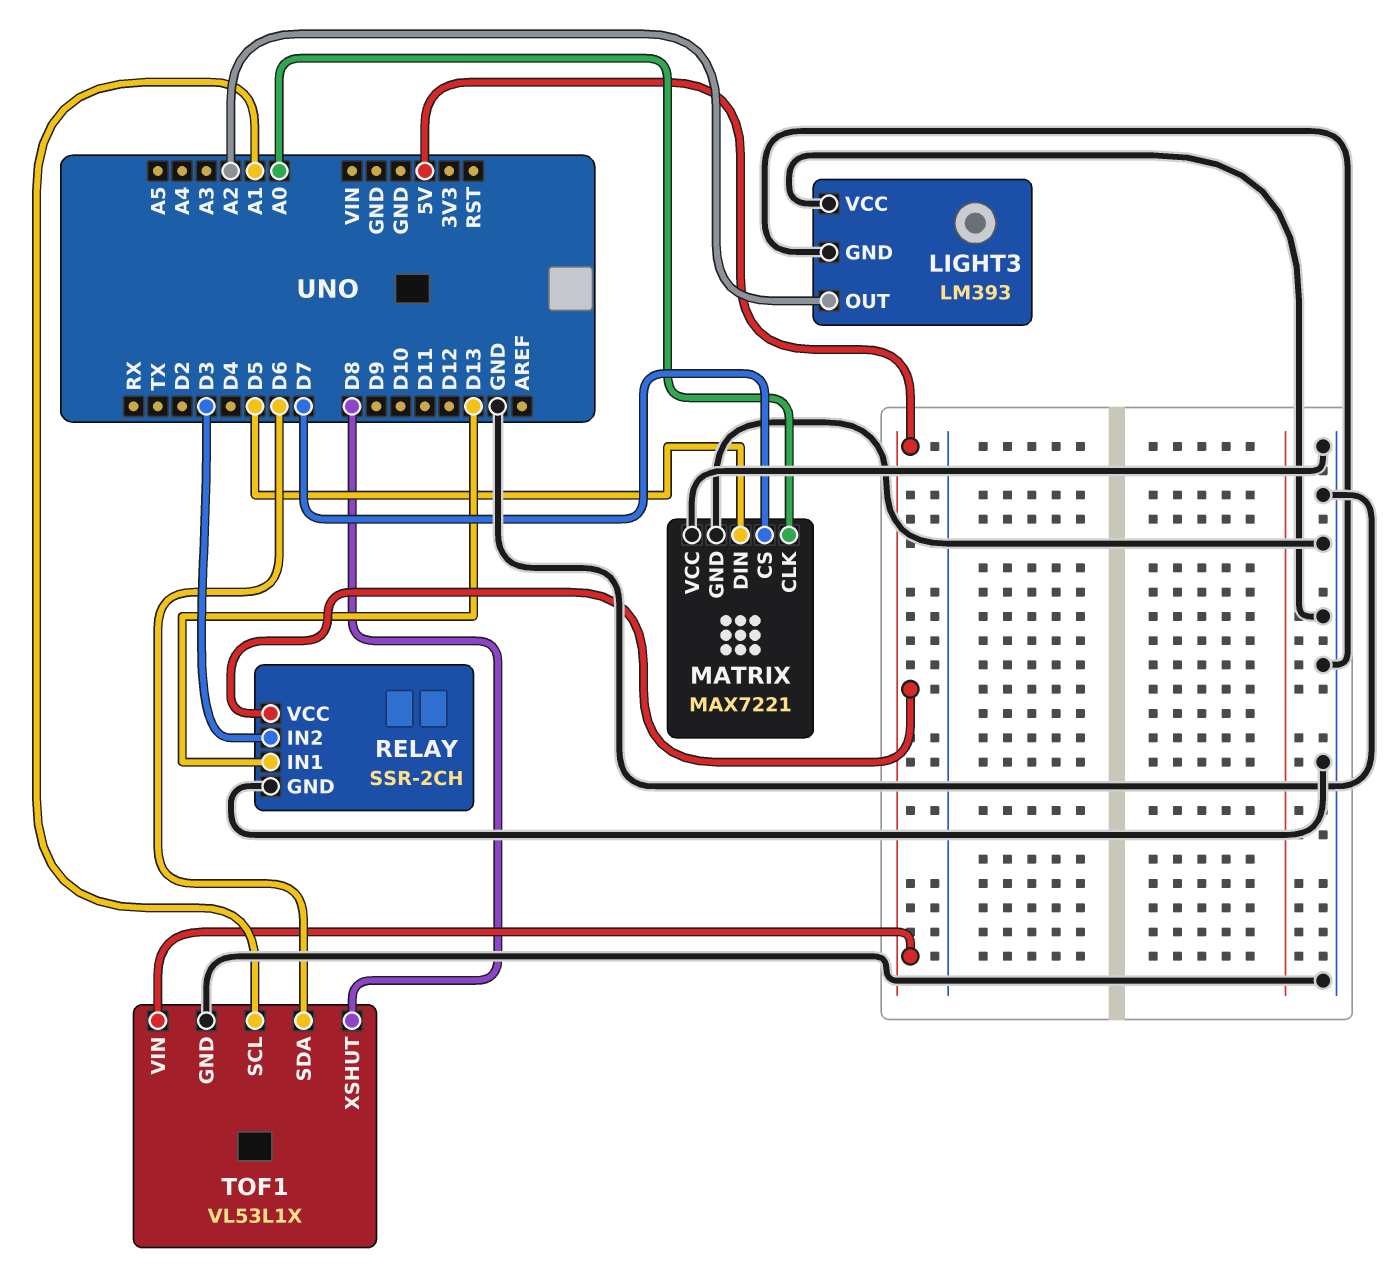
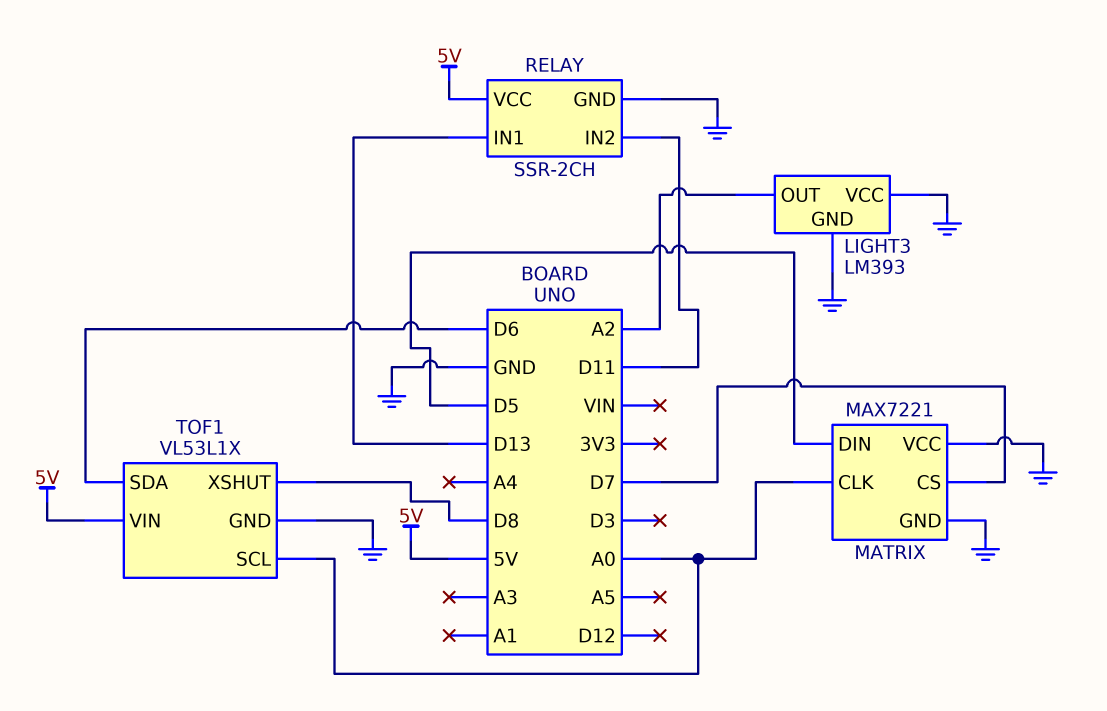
RELAY pin IN2: D3 -> D11
TOF1 pin SCL: A1 -> A0

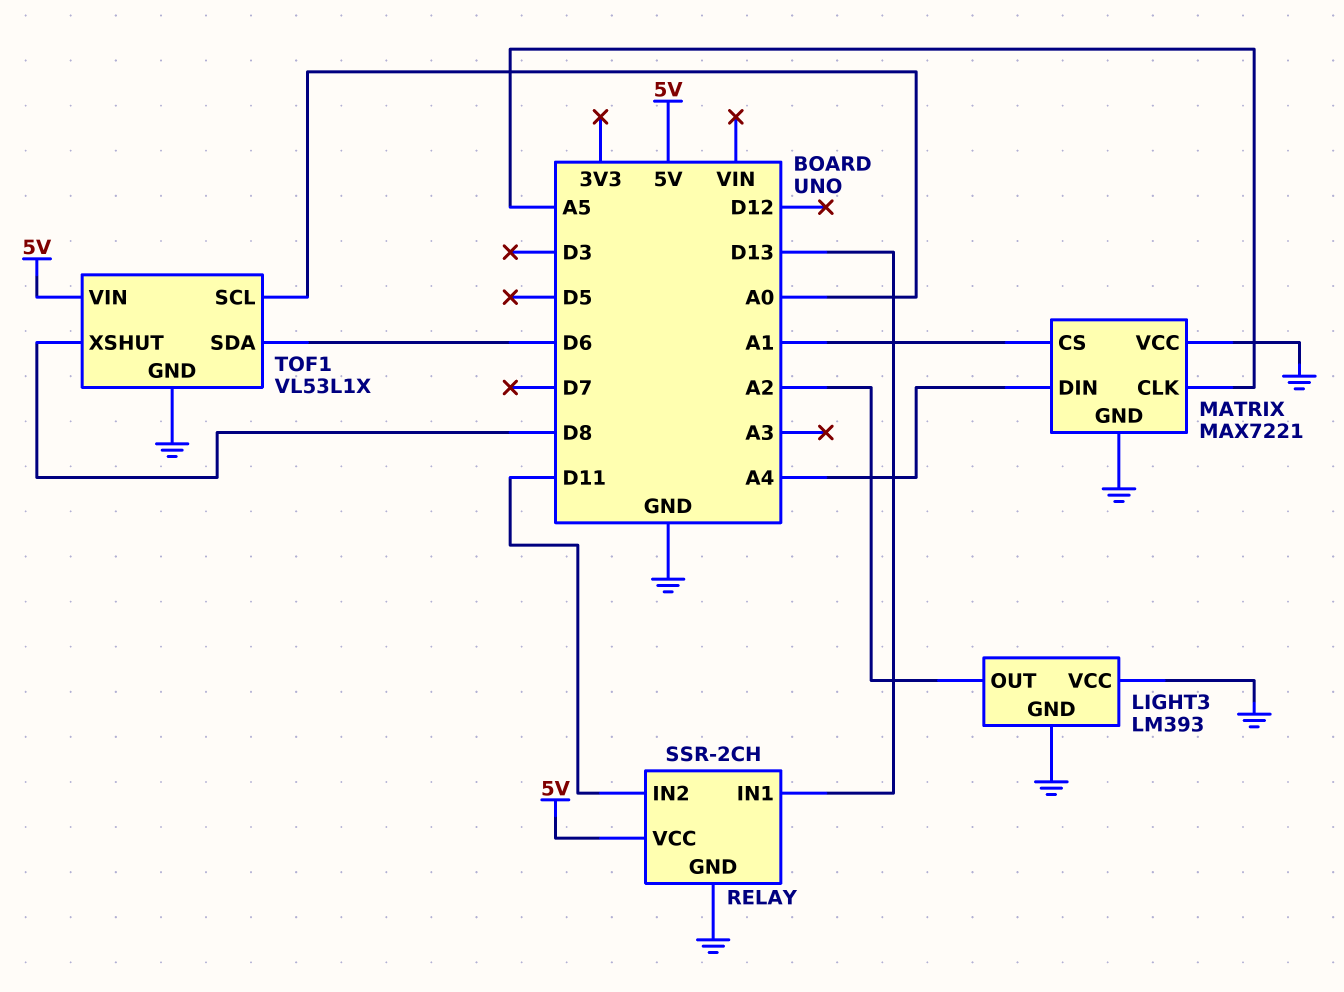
MATRIX pin CLK: A0 -> A5
MATRIX pin CS: D7 -> A1
MATRIX pin DIN: D5 -> A4

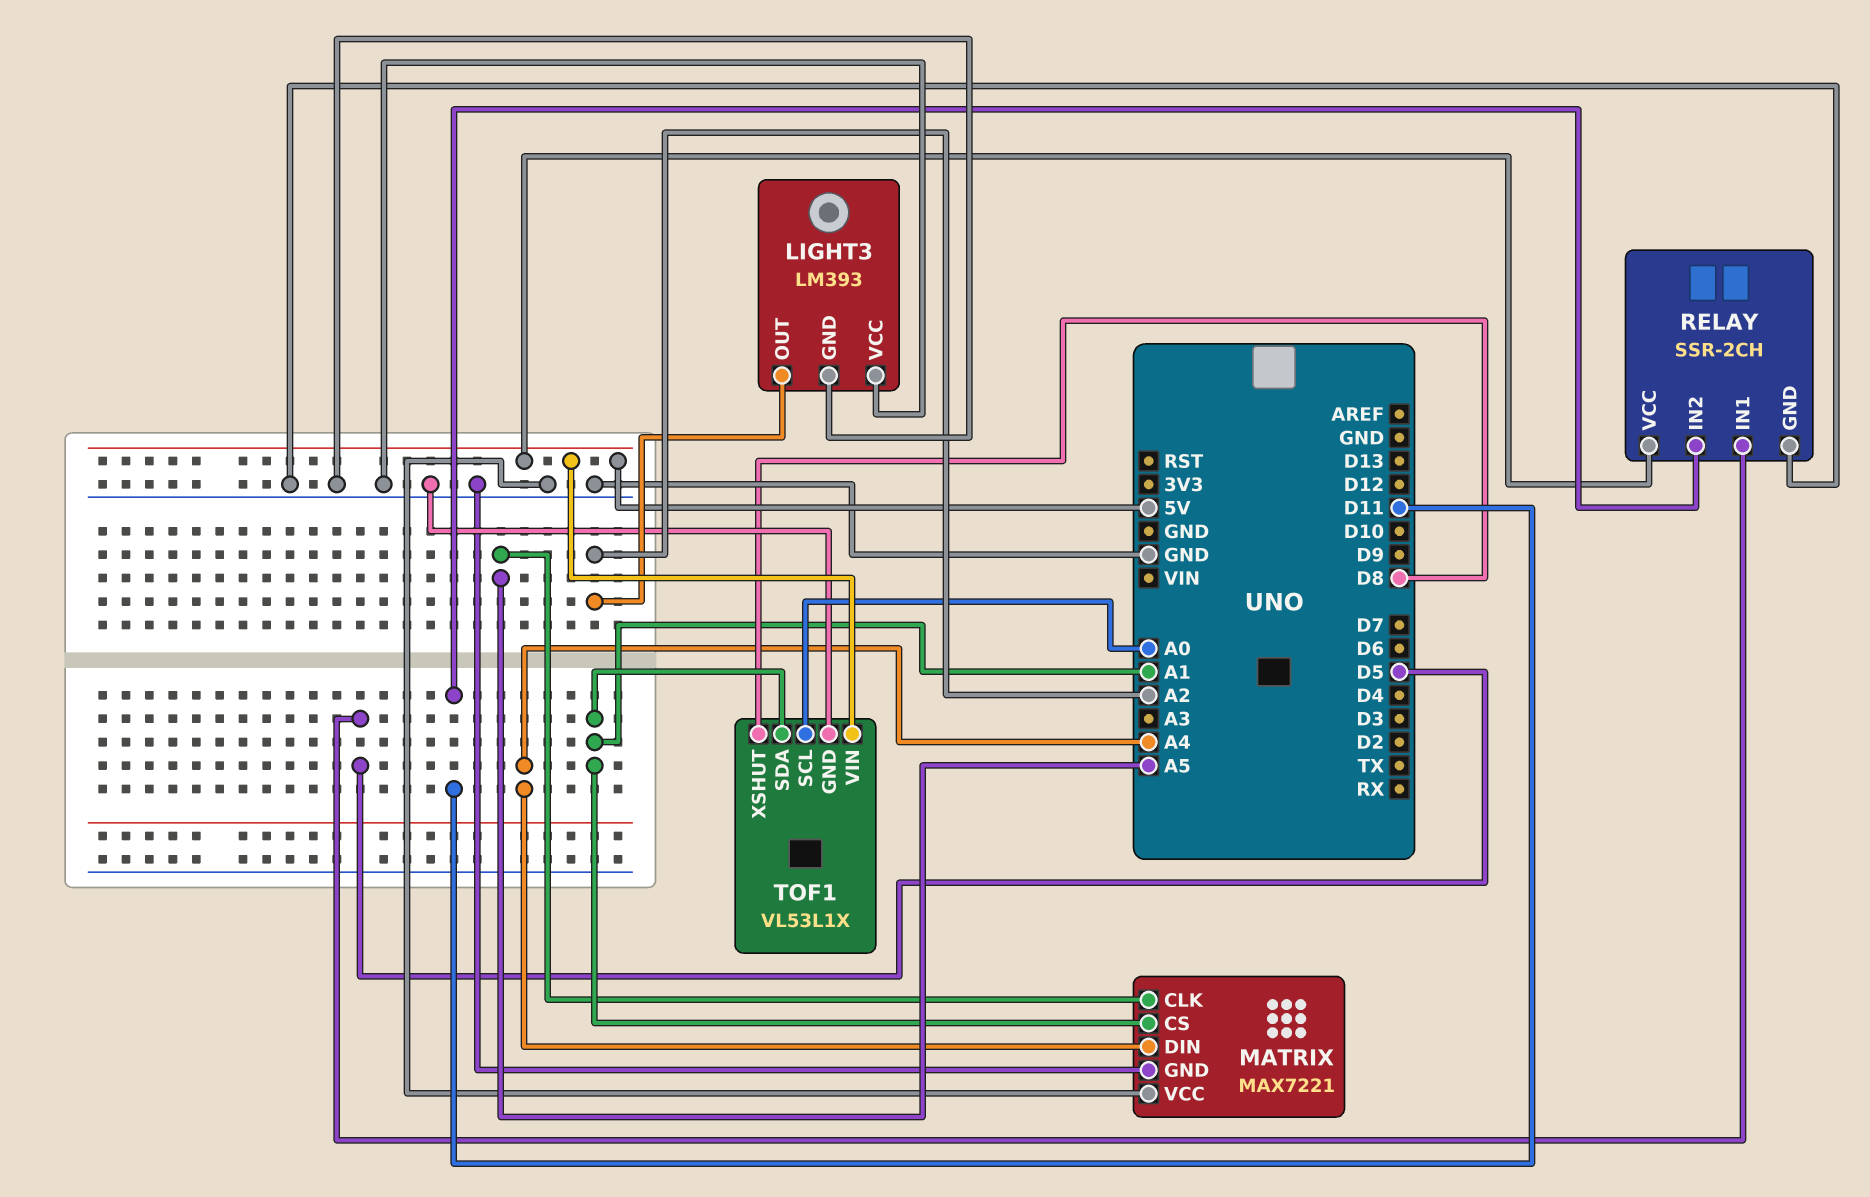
RELAY pin IN1: D13 -> D5
TOF1 pin SDA: D6 -> A1

